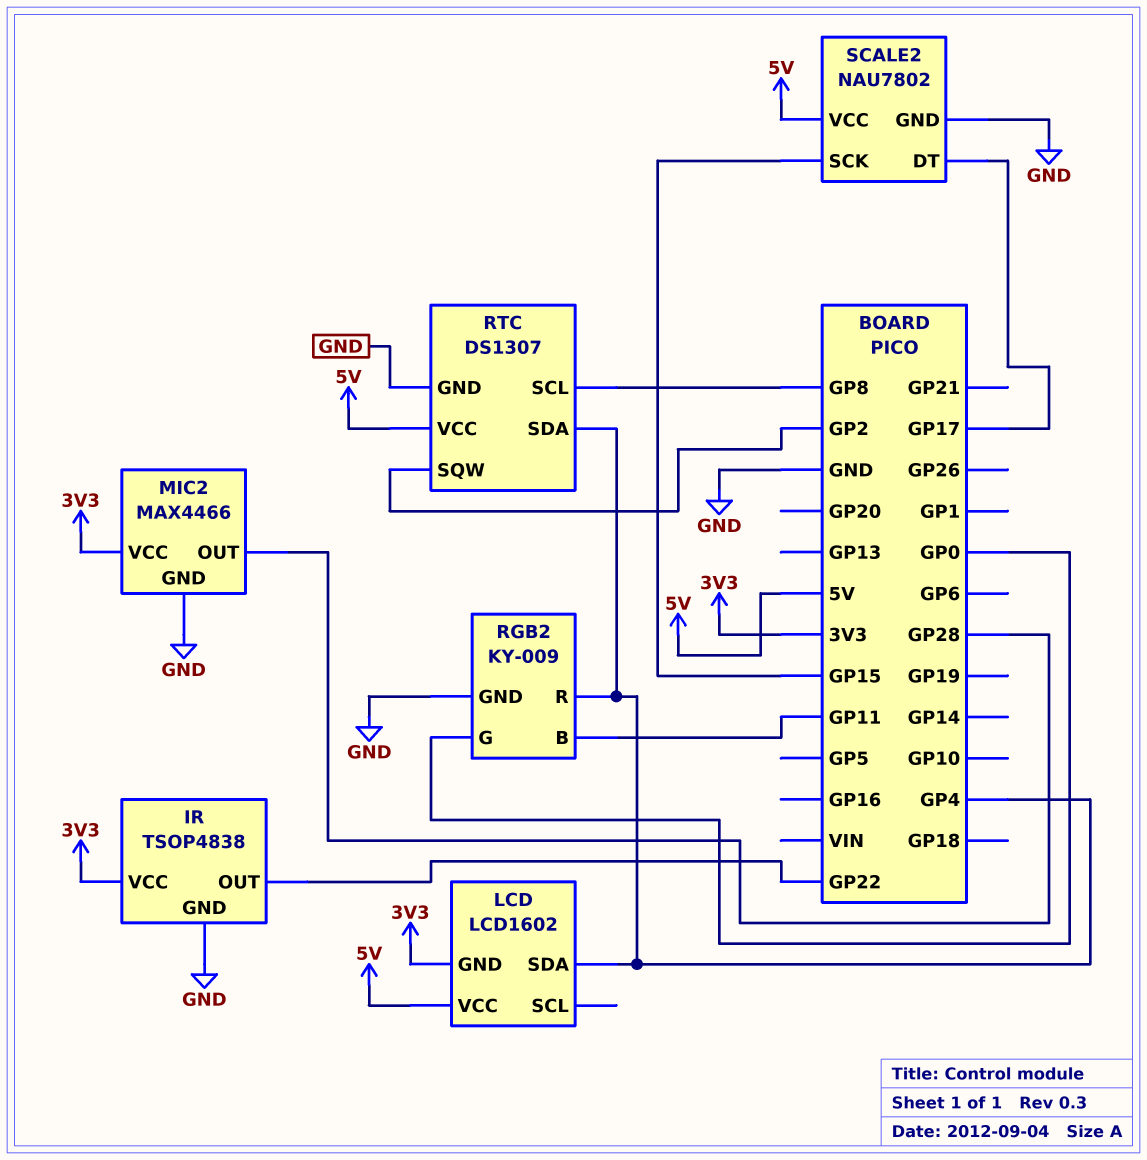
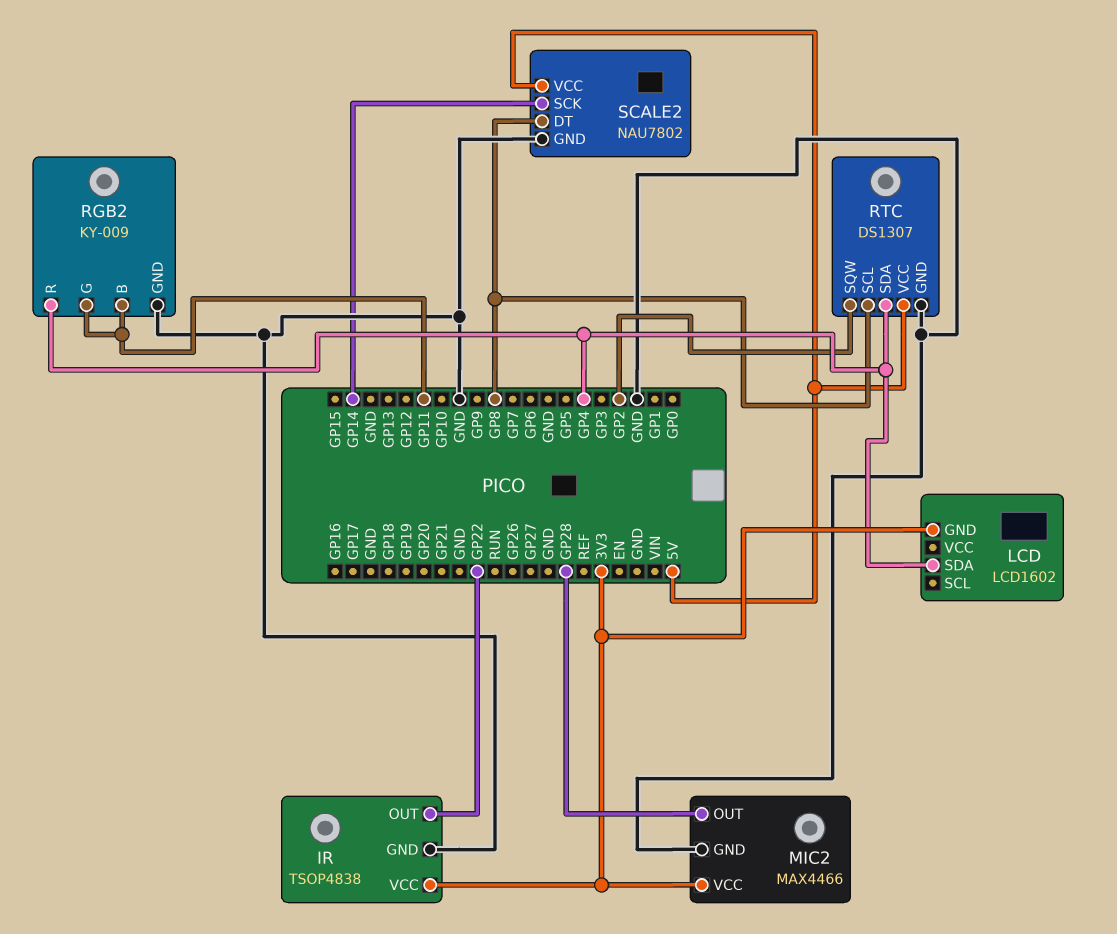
LCD pin VCC: 5V -> none
RGB2 pin G: GP0 -> GP11
SCALE2 pin DT: GP17 -> GP8
SCALE2 pin SCK: GP15 -> GP14

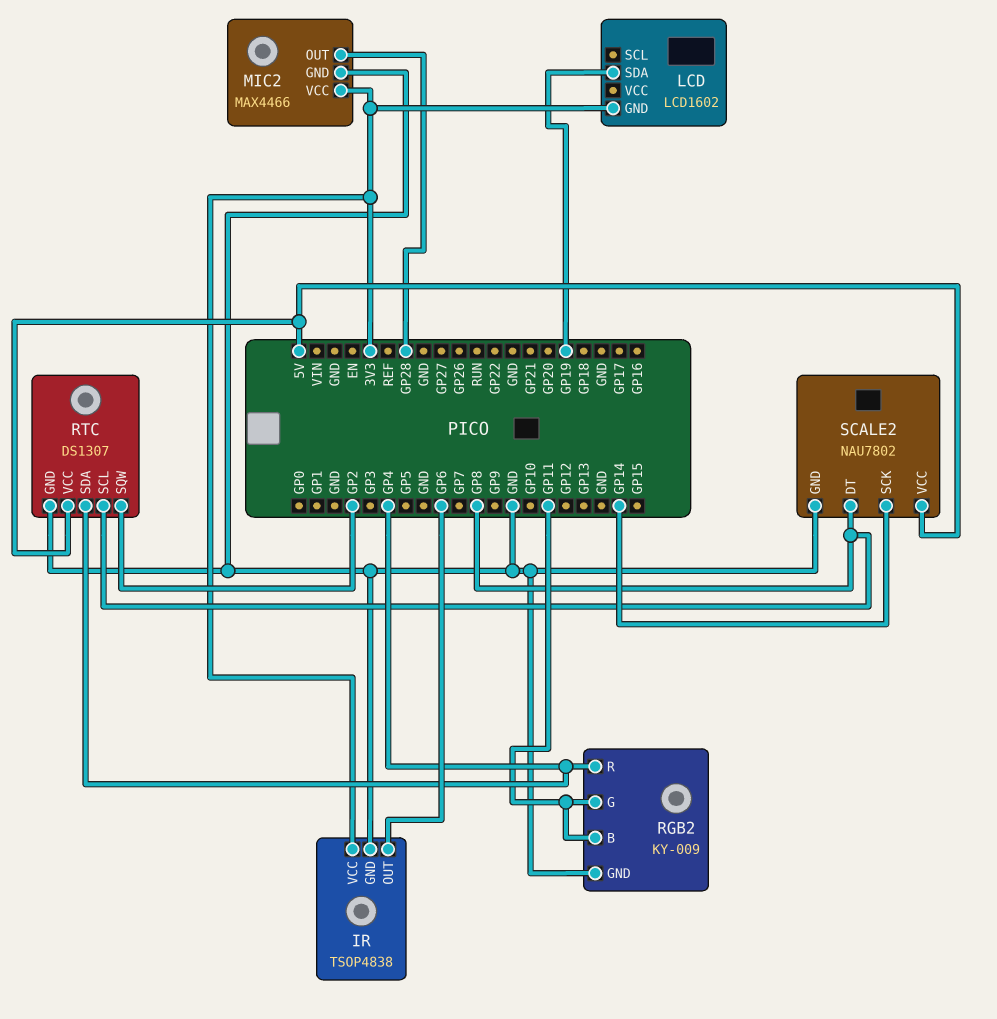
IR pin OUT: GP22 -> GP6
LCD pin SDA: GP4 -> GP19

